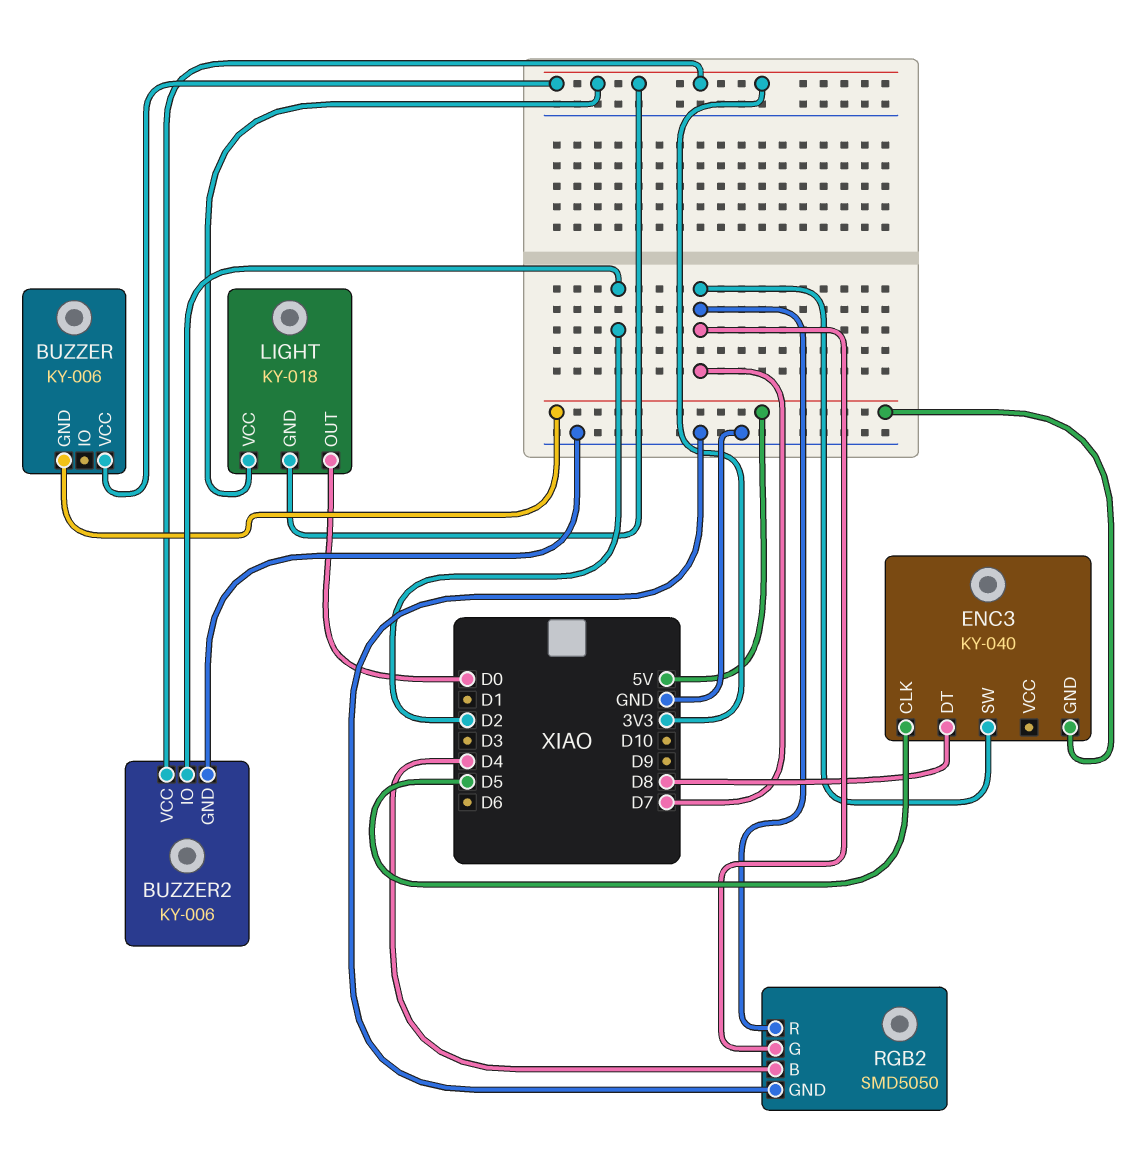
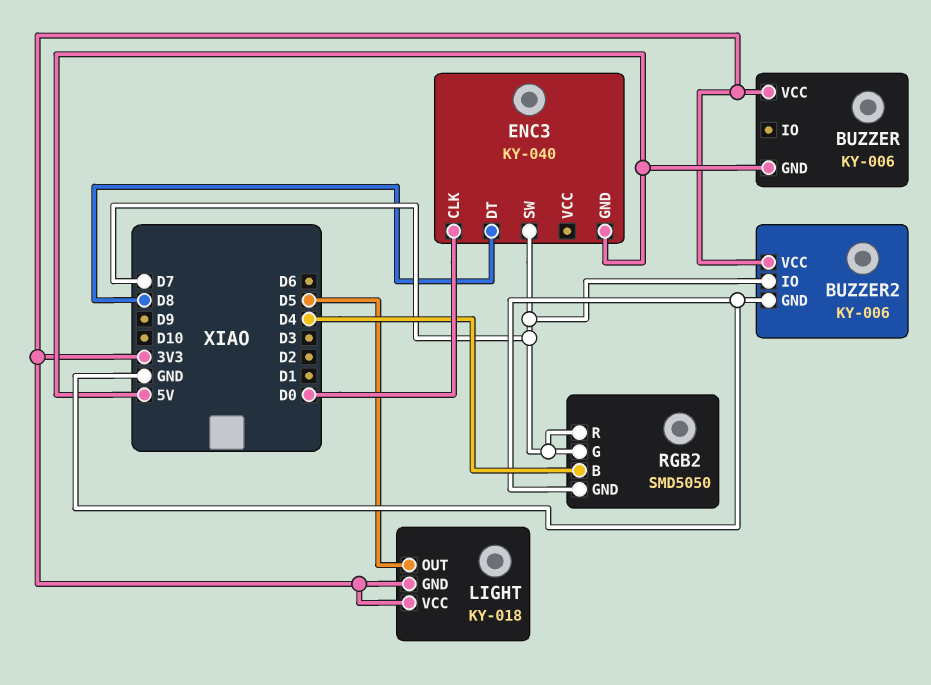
BUZZER2 pin IO: D2 -> D7
ENC3 pin CLK: D5 -> D0
LIGHT pin OUT: D0 -> D5

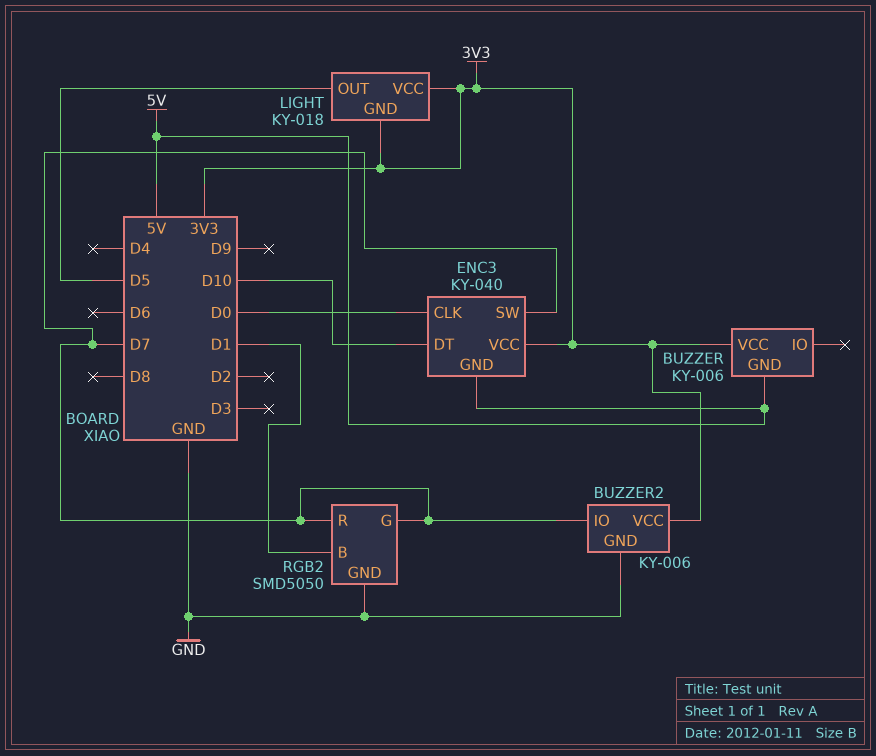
ENC3 pin DT: D8 -> D10
ENC3 pin VCC: none -> 3V3
RGB2 pin B: D4 -> D1

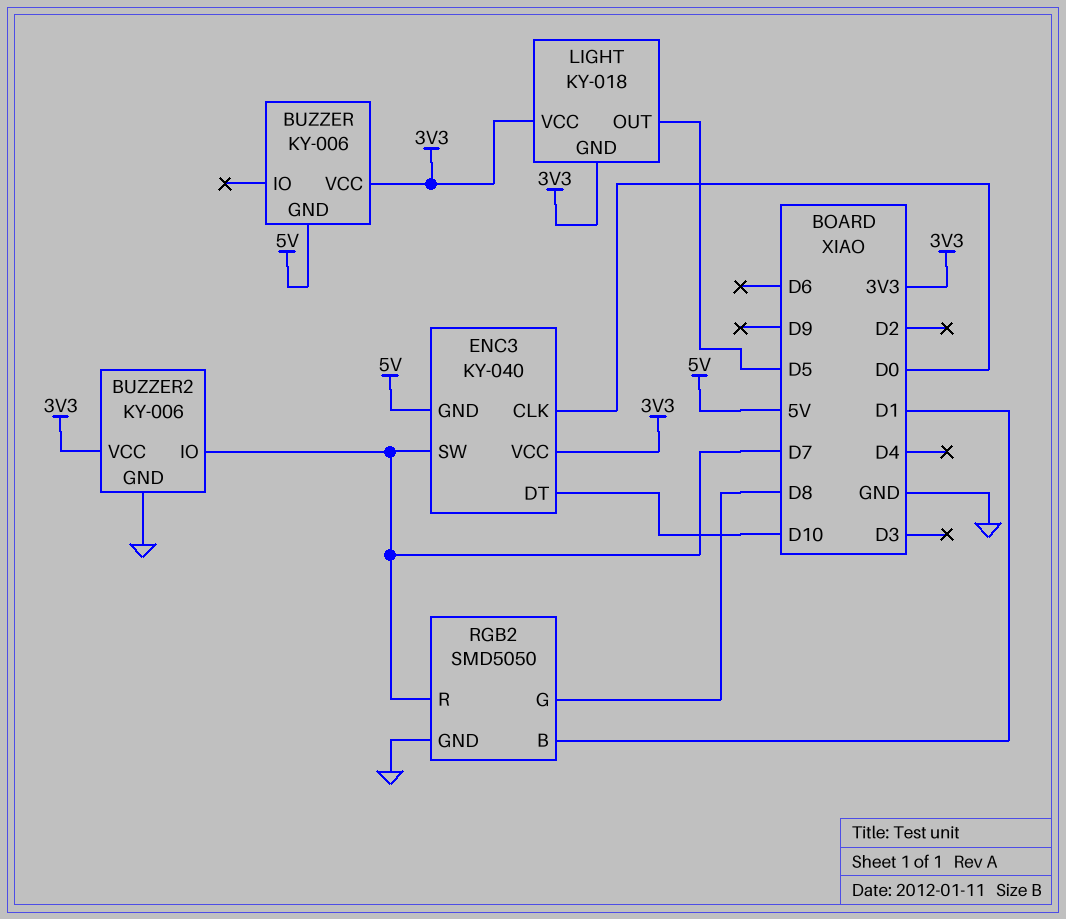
RGB2 pin G: D7 -> D8

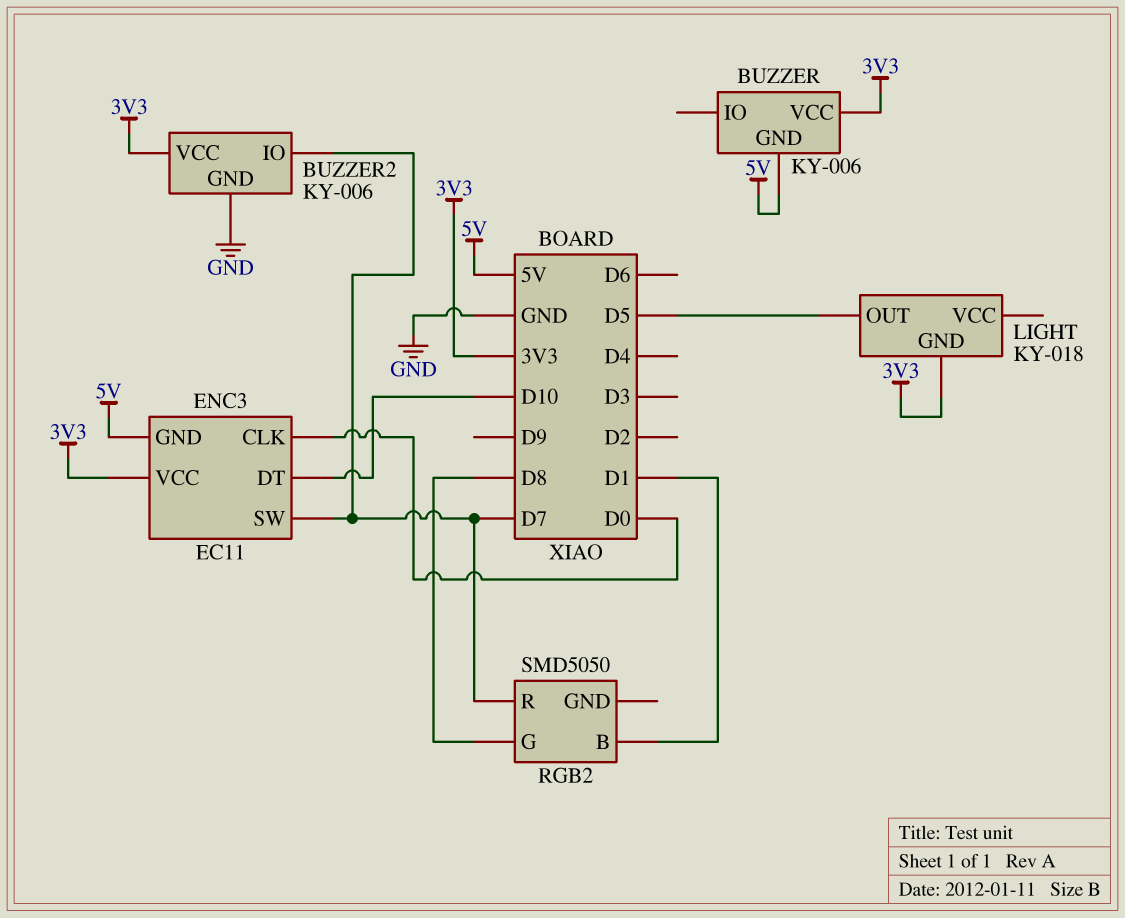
ENC3: KY-040 -> EC11
LIGHT pin VCC: 3V3 -> none
RGB2 pin GND: GND -> none

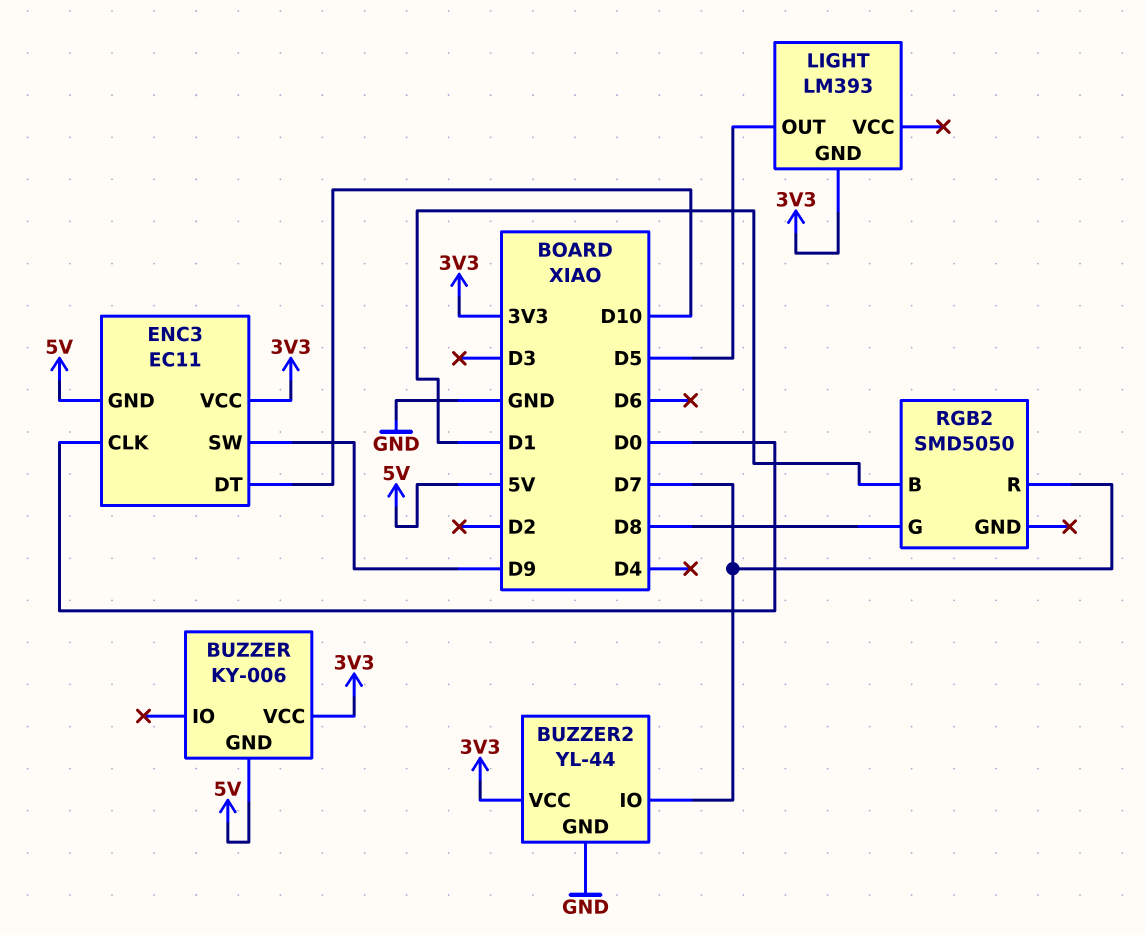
BUZZER2: KY-006 -> YL-44
ENC3 pin SW: D7 -> D9
LIGHT: KY-018 -> LM393

